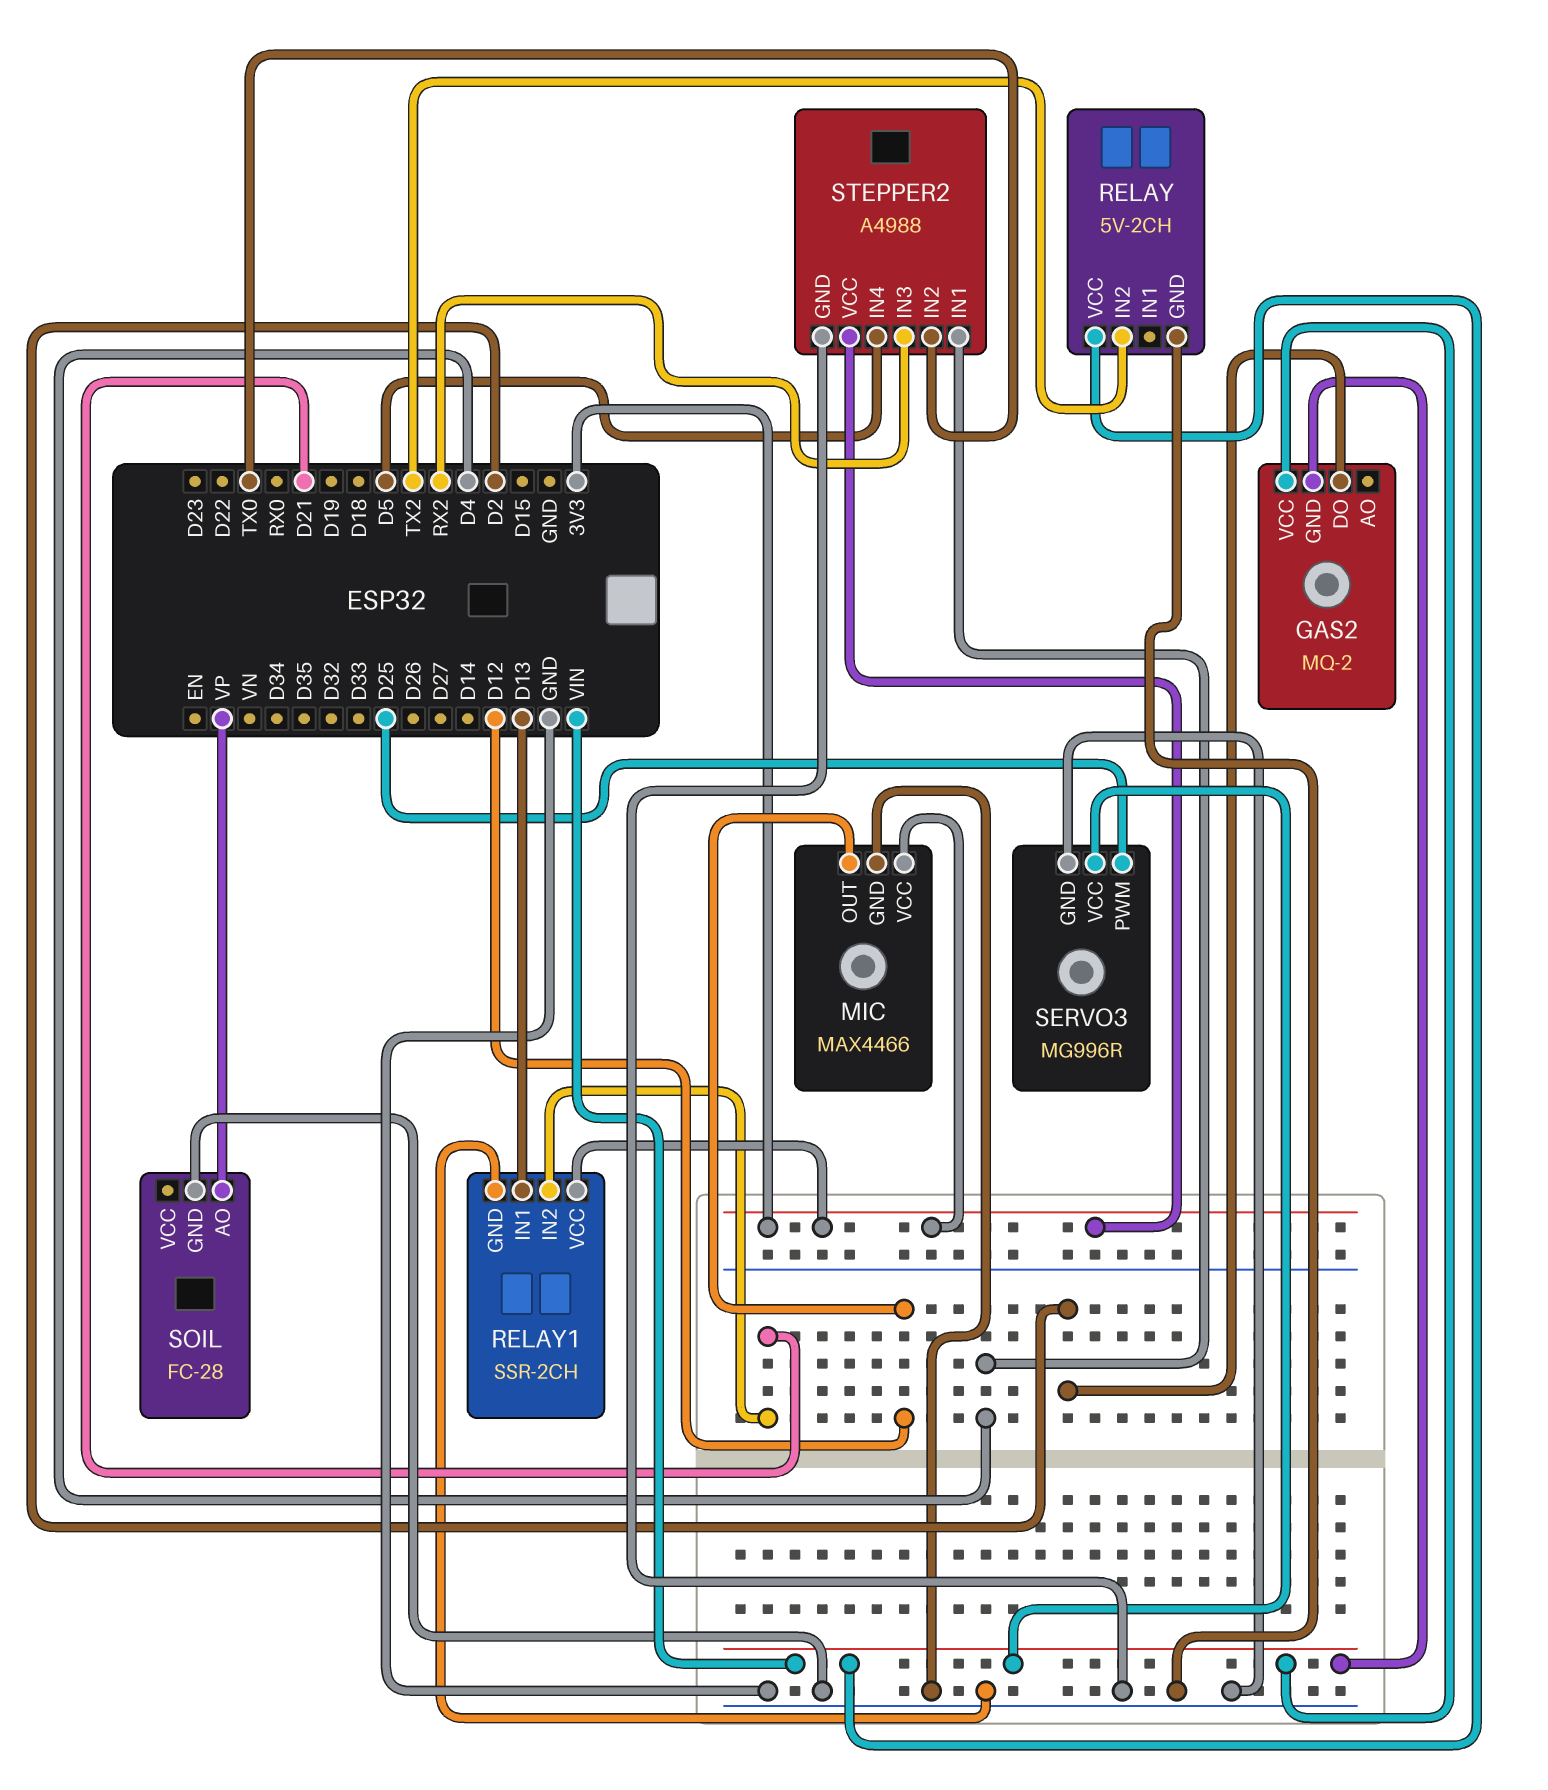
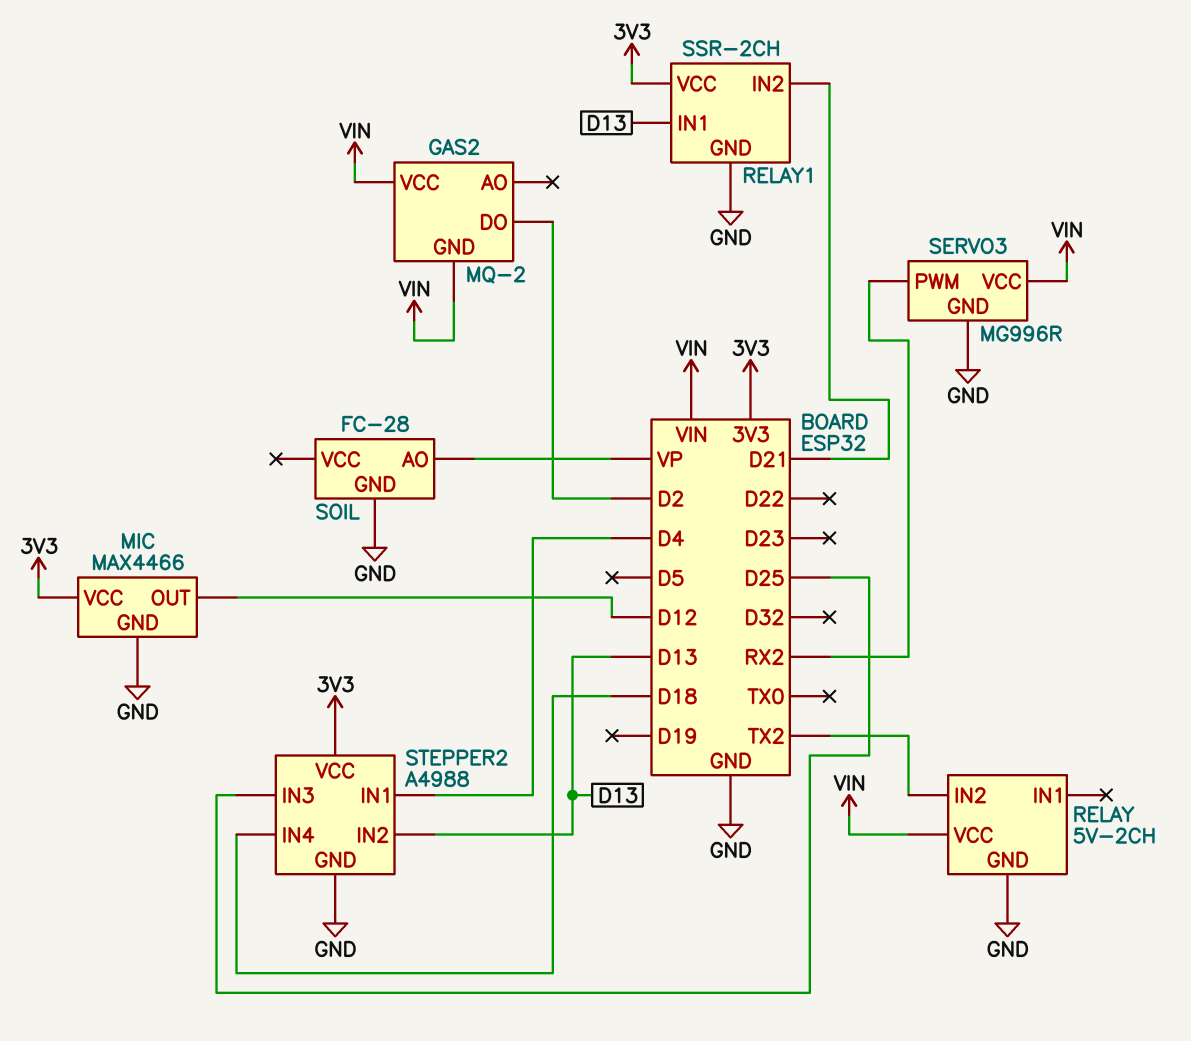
SERVO3 pin PWM: D25 -> RX2
STEPPER2 pin IN2: TX0 -> D13
STEPPER2 pin IN3: RX2 -> D25
STEPPER2 pin IN4: D5 -> D18

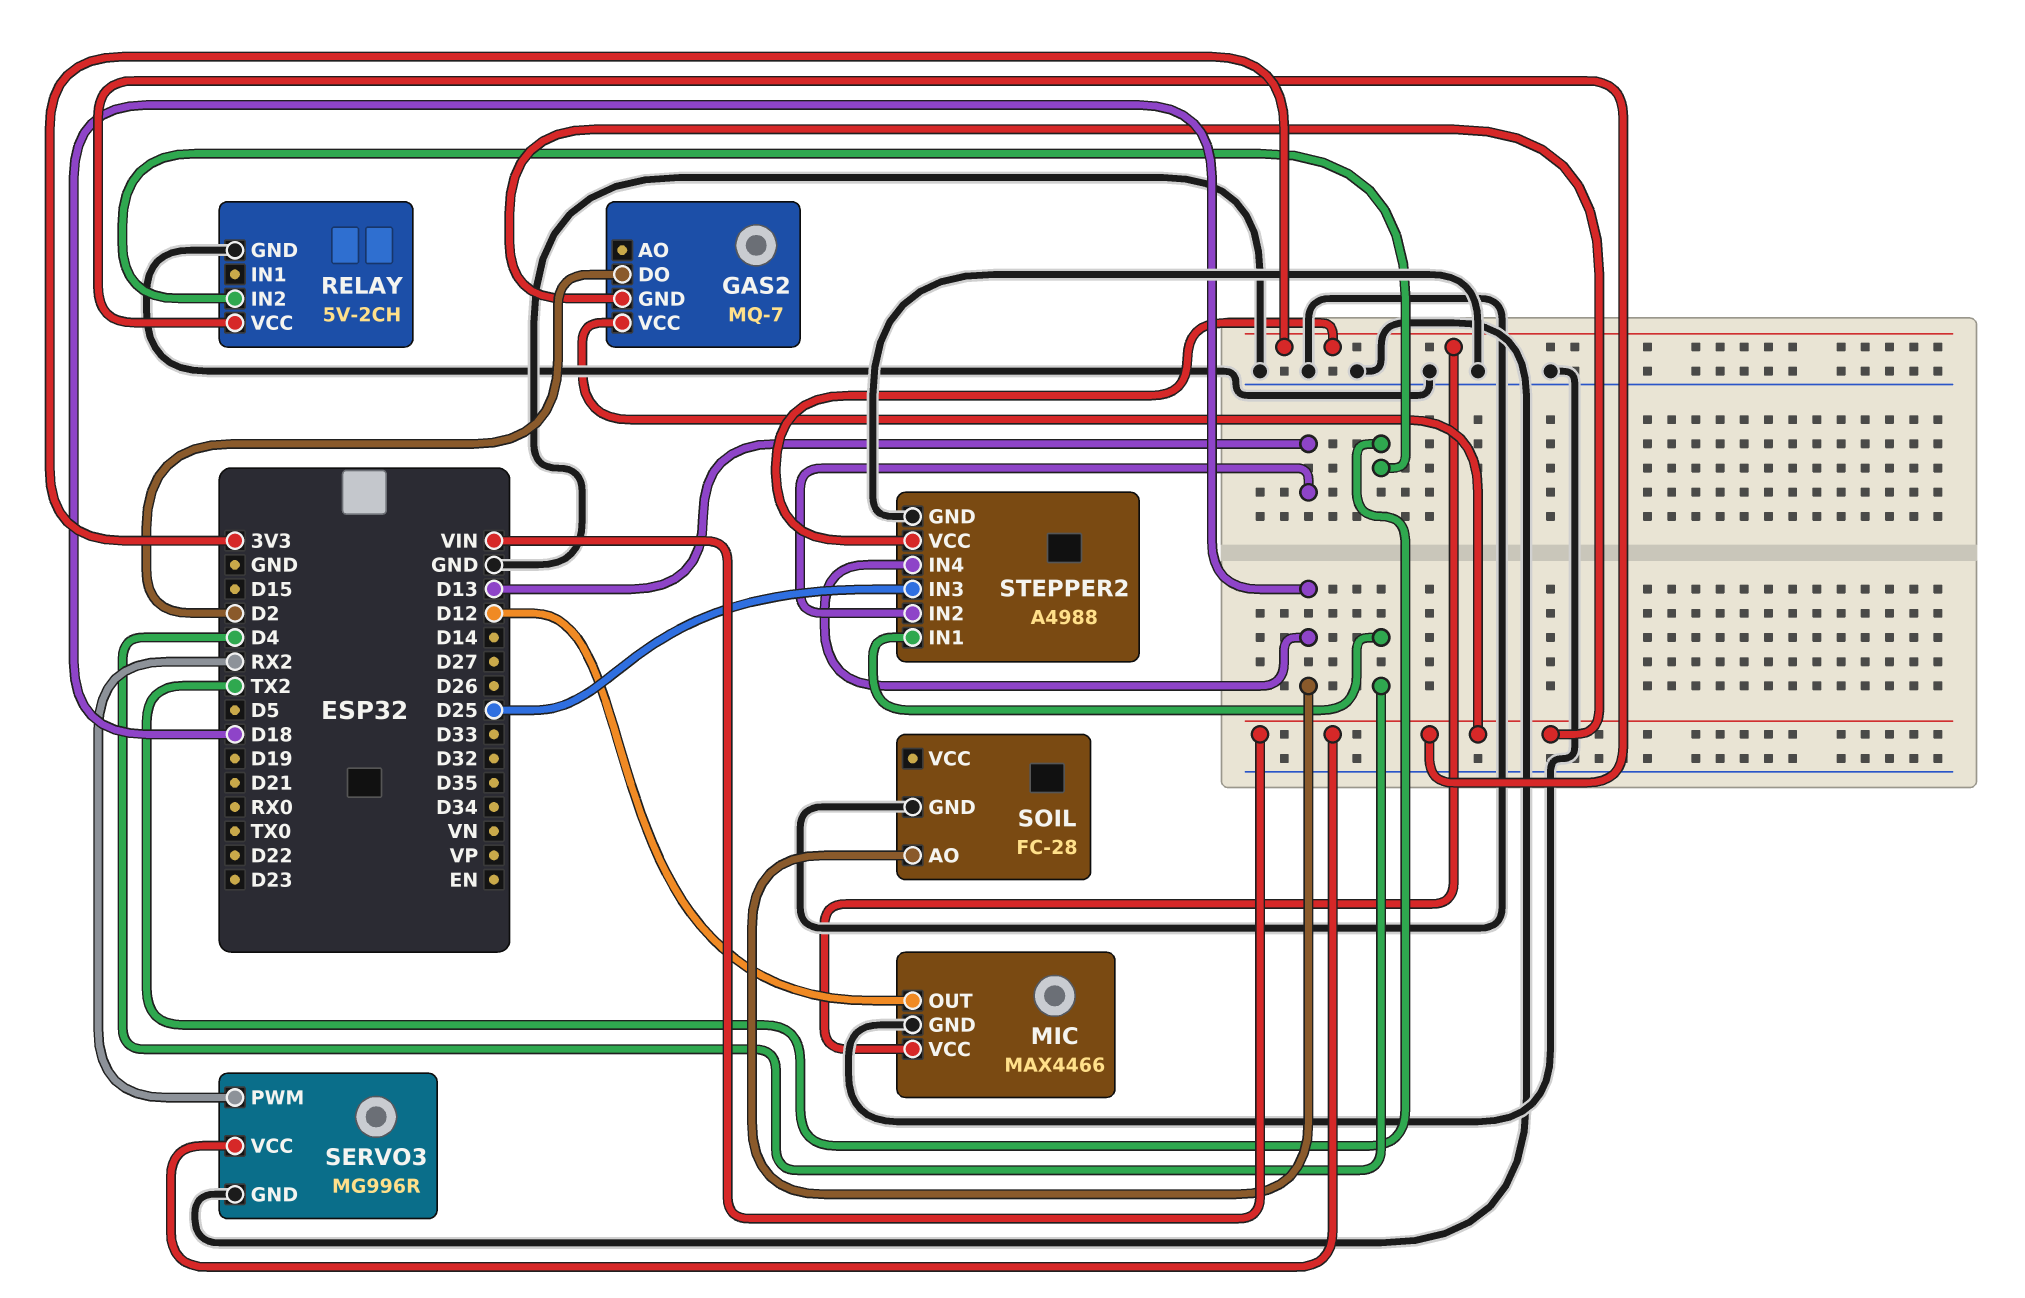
GAS2: MQ-2 -> MQ-7
RELAY1: SSR-2CH -> none
RELAY1 pin GND: GND -> none
RELAY1 pin IN1: D13 -> none
RELAY1 pin IN2: D21 -> none
RELAY1 pin VCC: 3V3 -> none
SOIL pin AO: VP -> D18

